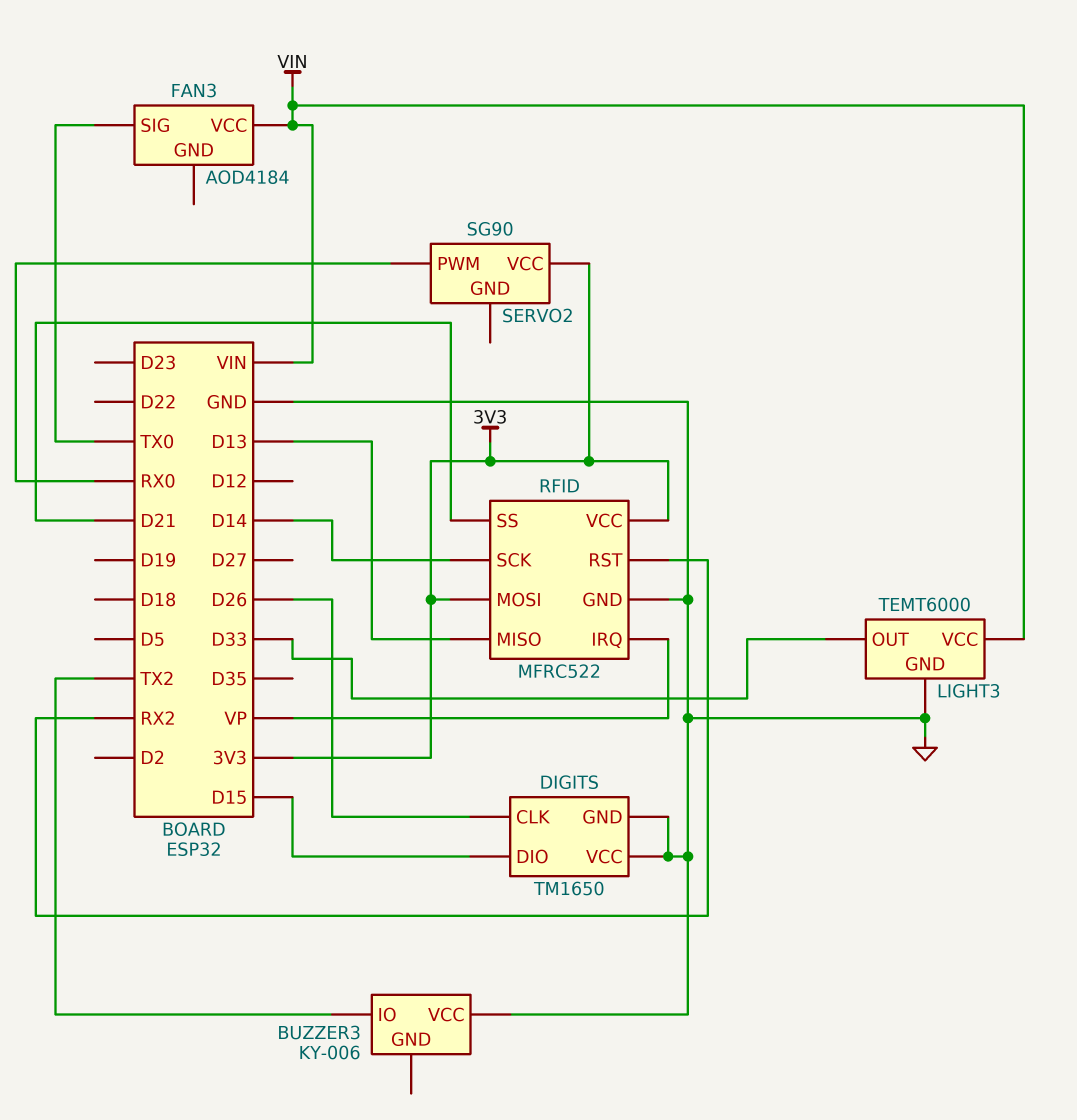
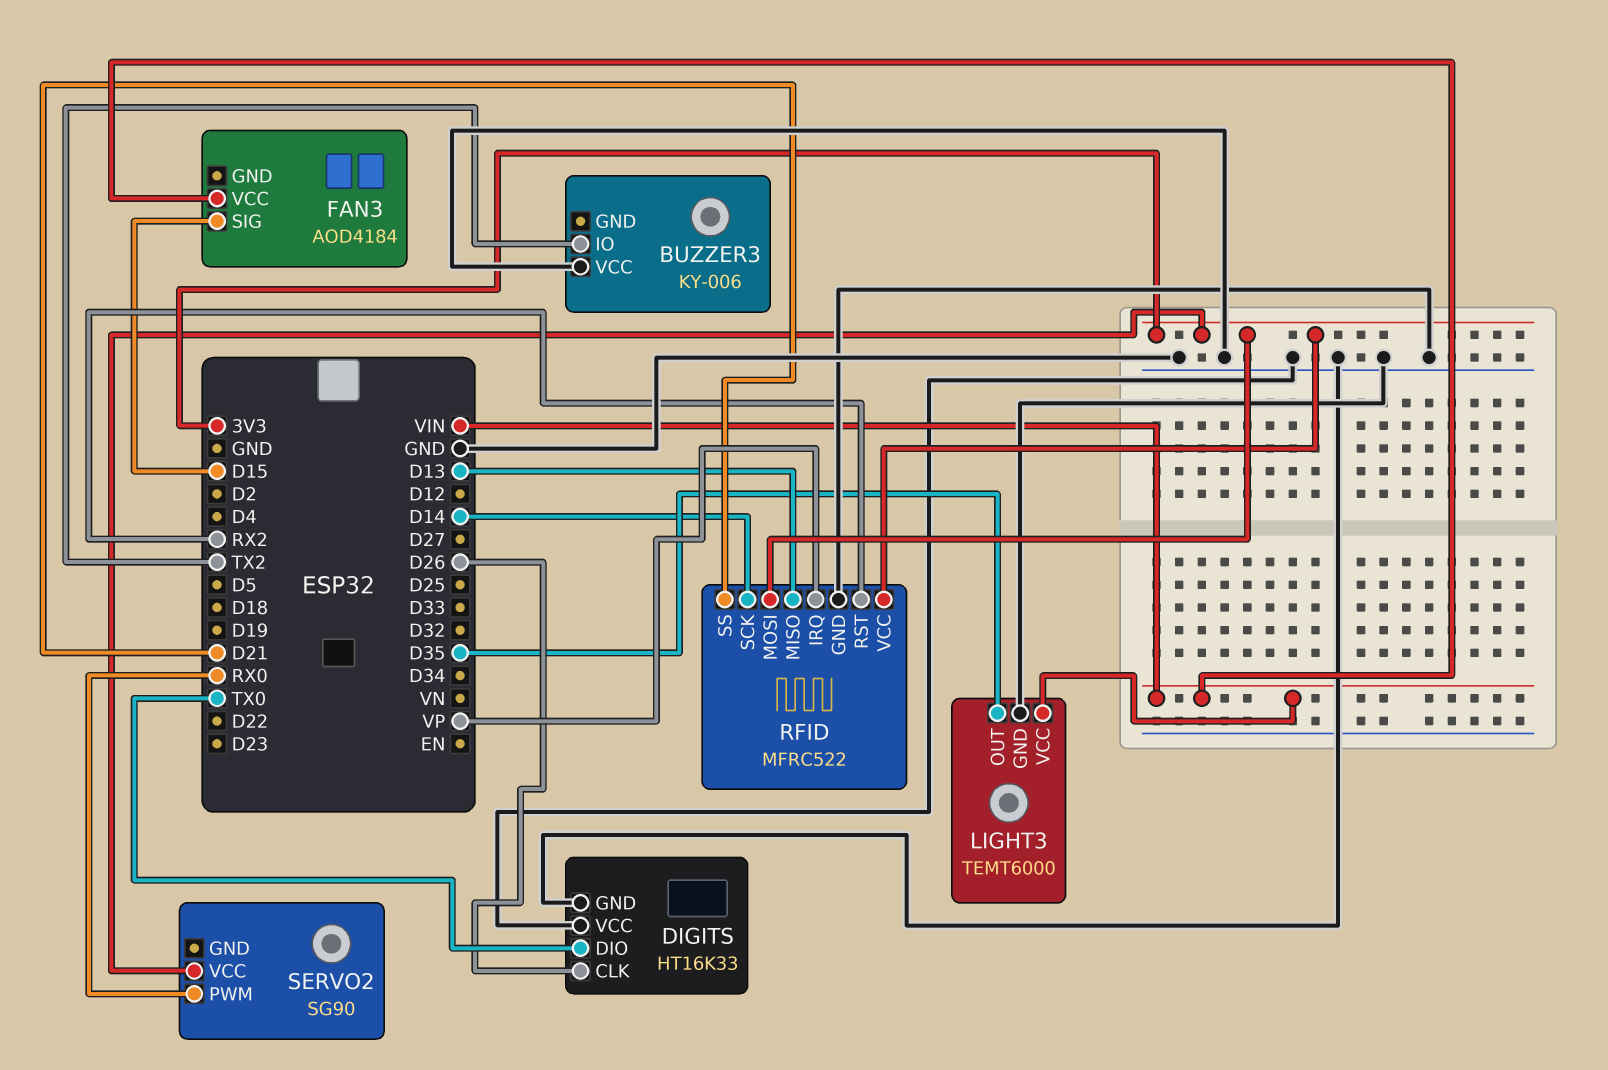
DIGITS: TM1650 -> HT16K33
DIGITS pin DIO: D15 -> TX0
FAN3 pin SIG: TX0 -> D15
LIGHT3 pin OUT: D33 -> D35

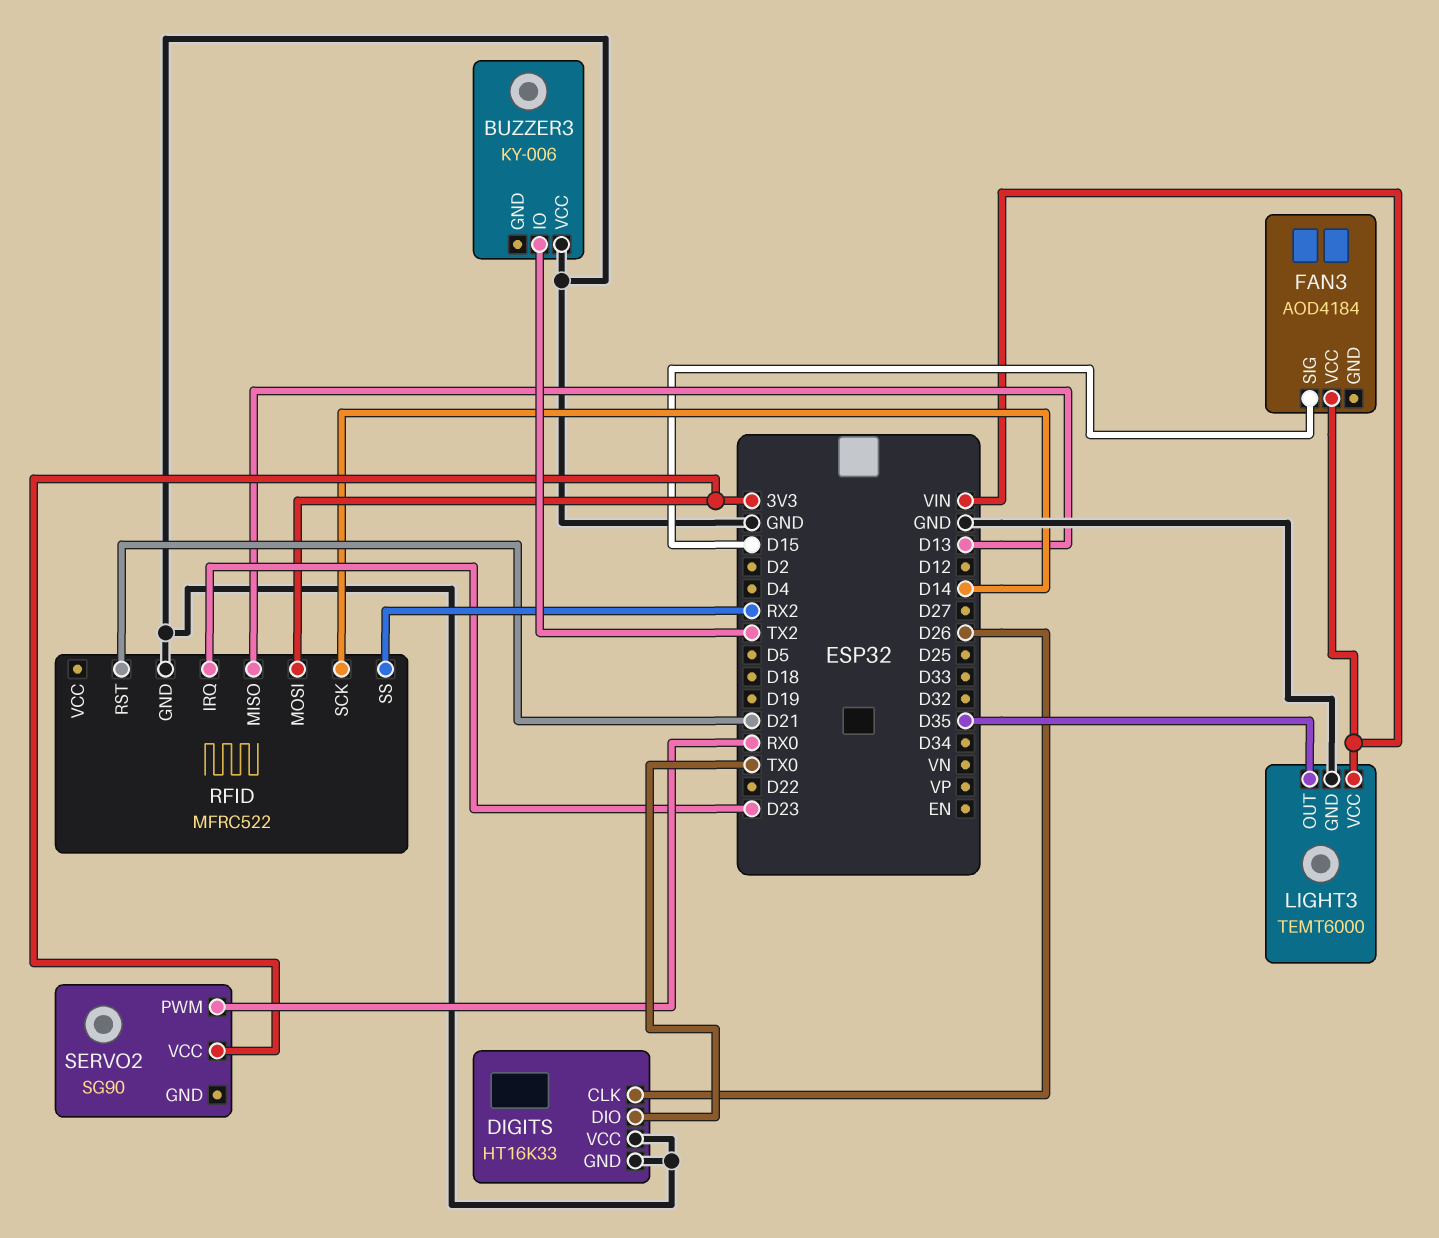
RFID pin IRQ: VP -> D23
RFID pin RST: RX2 -> D21
RFID pin SS: D21 -> RX2
RFID pin VCC: 3V3 -> none

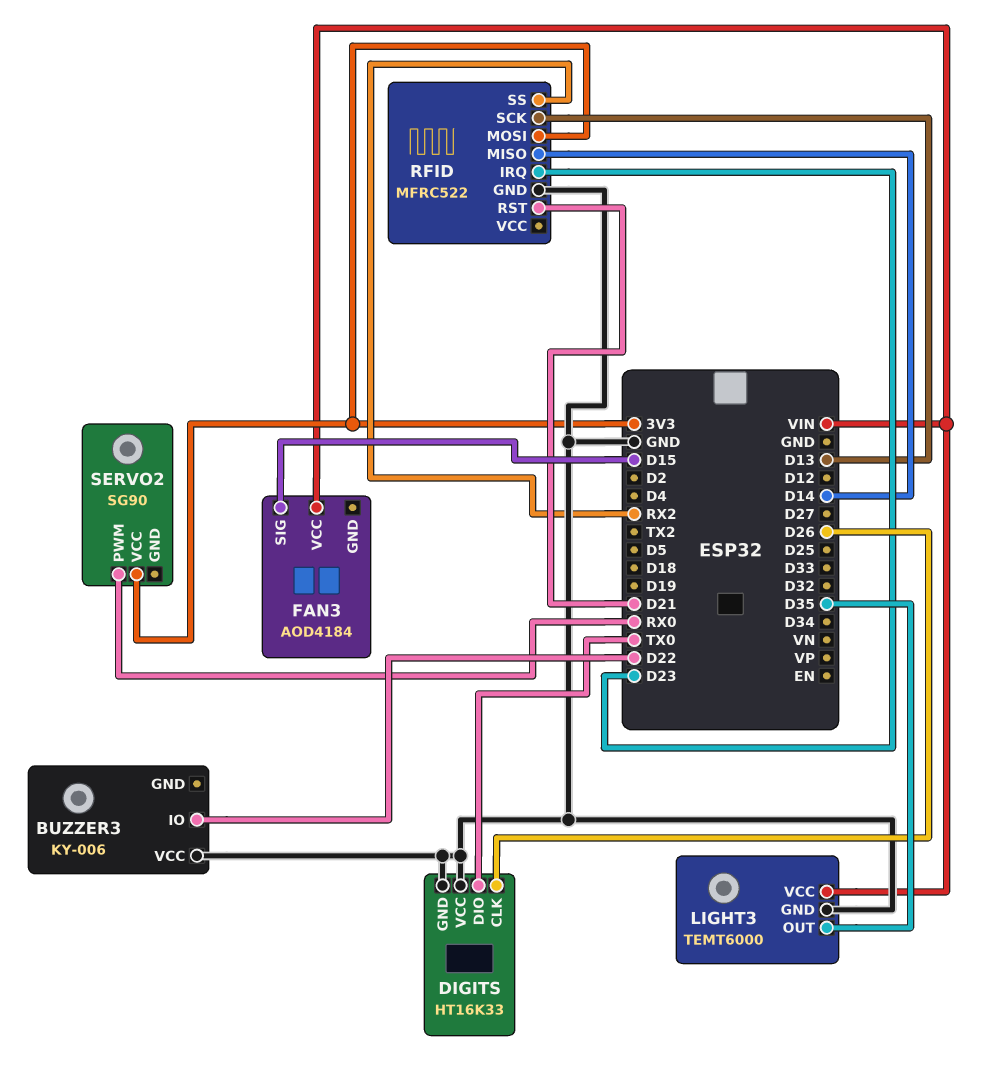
BUZZER3 pin IO: TX2 -> D22
RFID pin MISO: D13 -> D14
RFID pin SCK: D14 -> D13

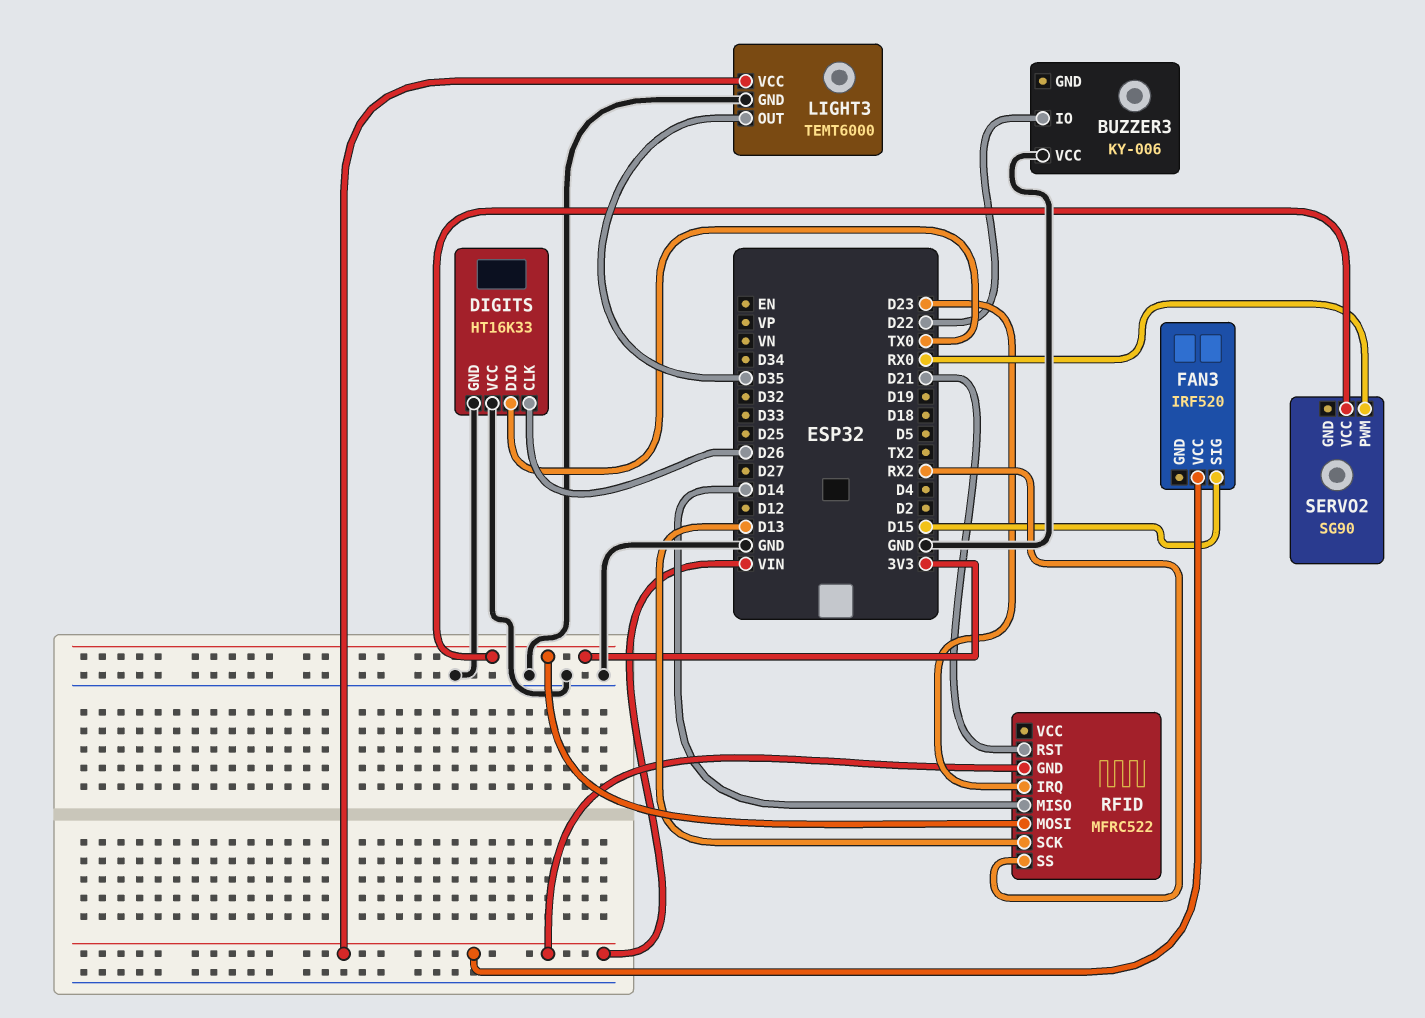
FAN3: AOD4184 -> IRF520
RFID pin GND: GND -> VIN

